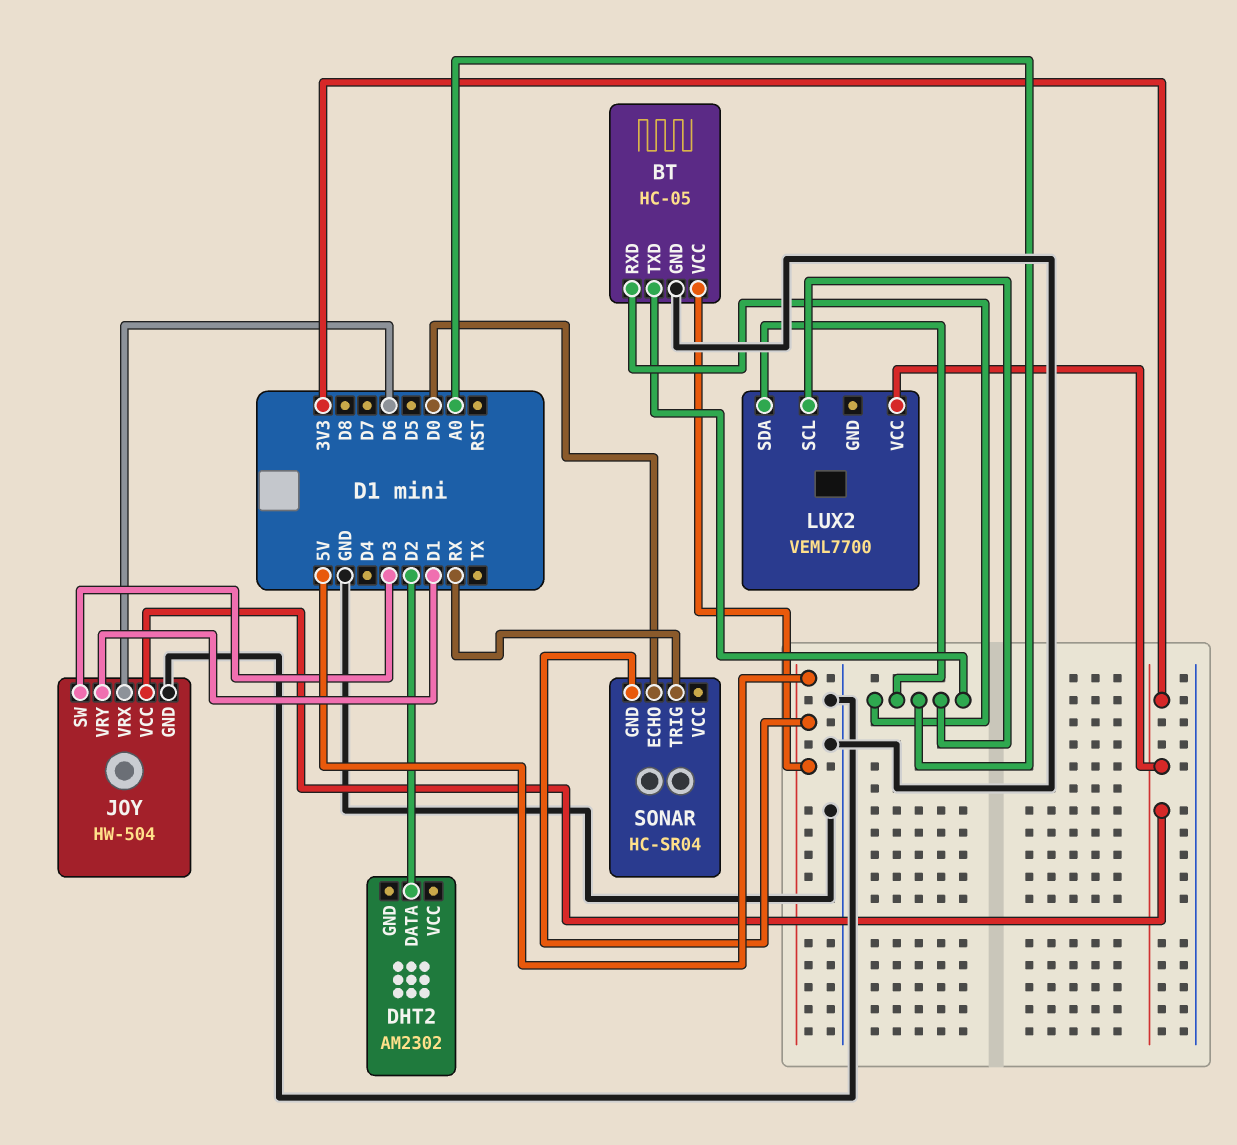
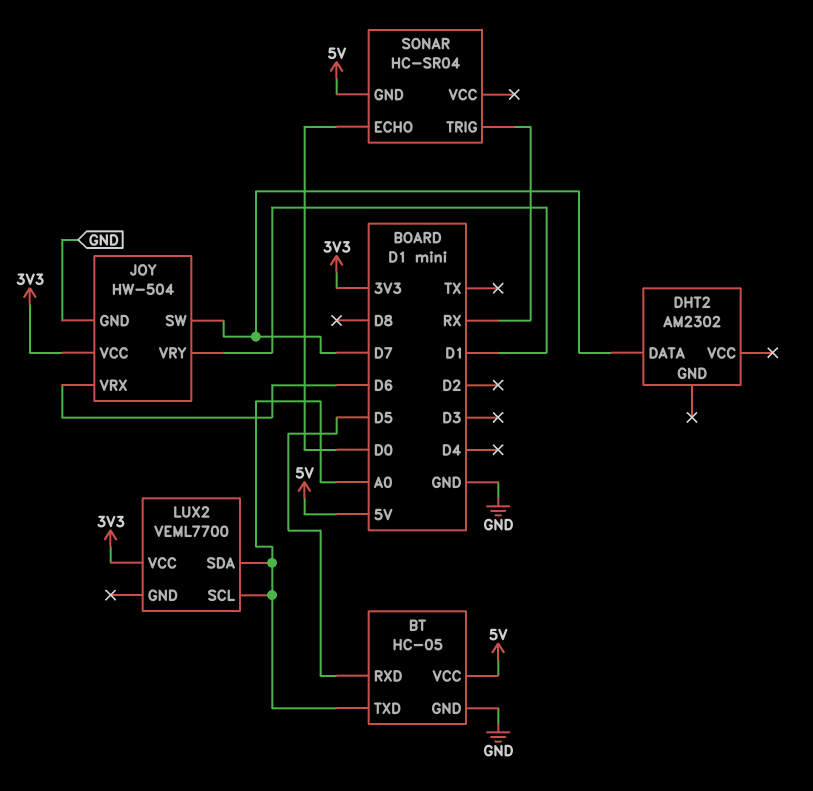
BT pin RXD: A0 -> D5
DHT2 pin DATA: D2 -> D7
JOY pin SW: D3 -> D7

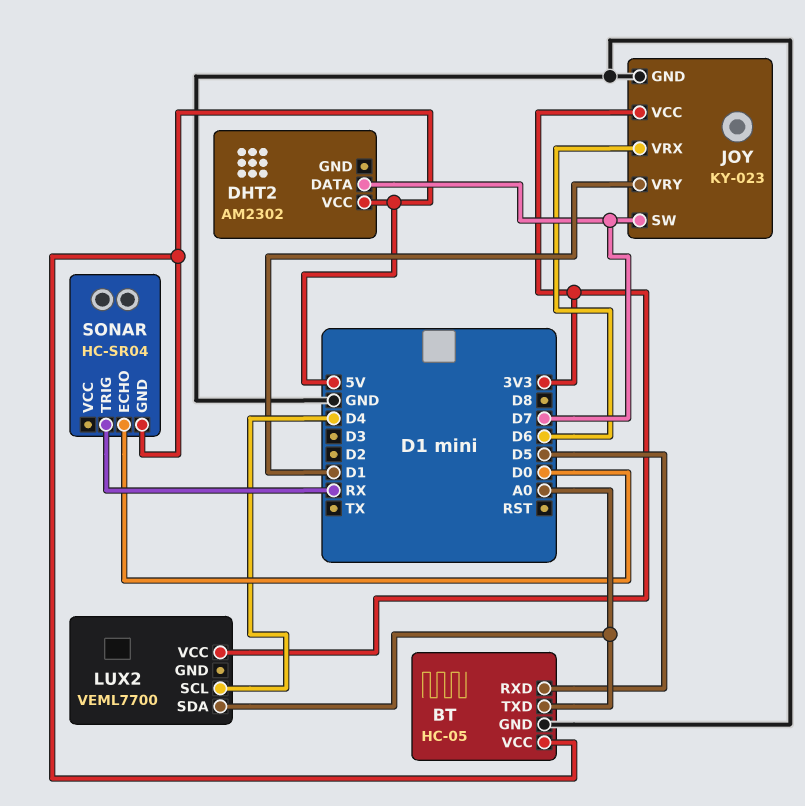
DHT2 pin VCC: none -> 5V
JOY: HW-504 -> KY-023
LUX2 pin SCL: A0 -> D4

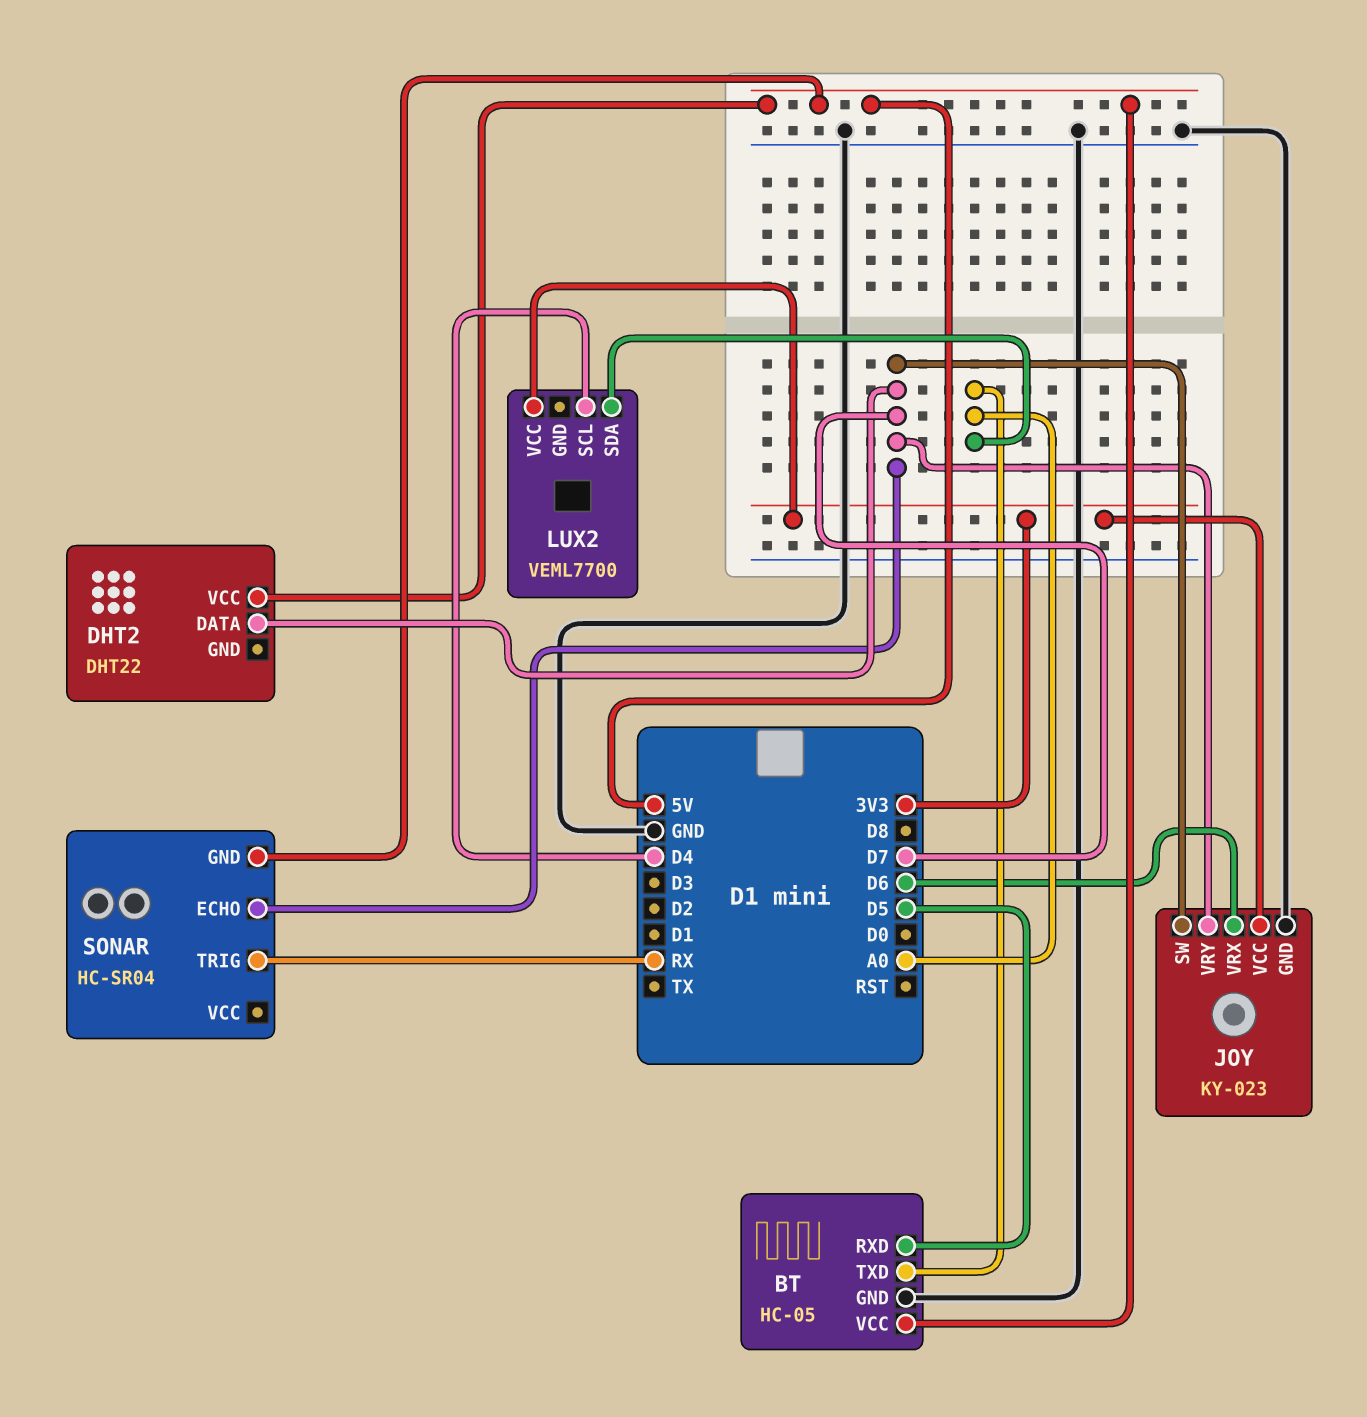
DHT2: AM2302 -> DHT22
JOY pin VRY: D1 -> D7
SONAR pin ECHO: D0 -> D7

